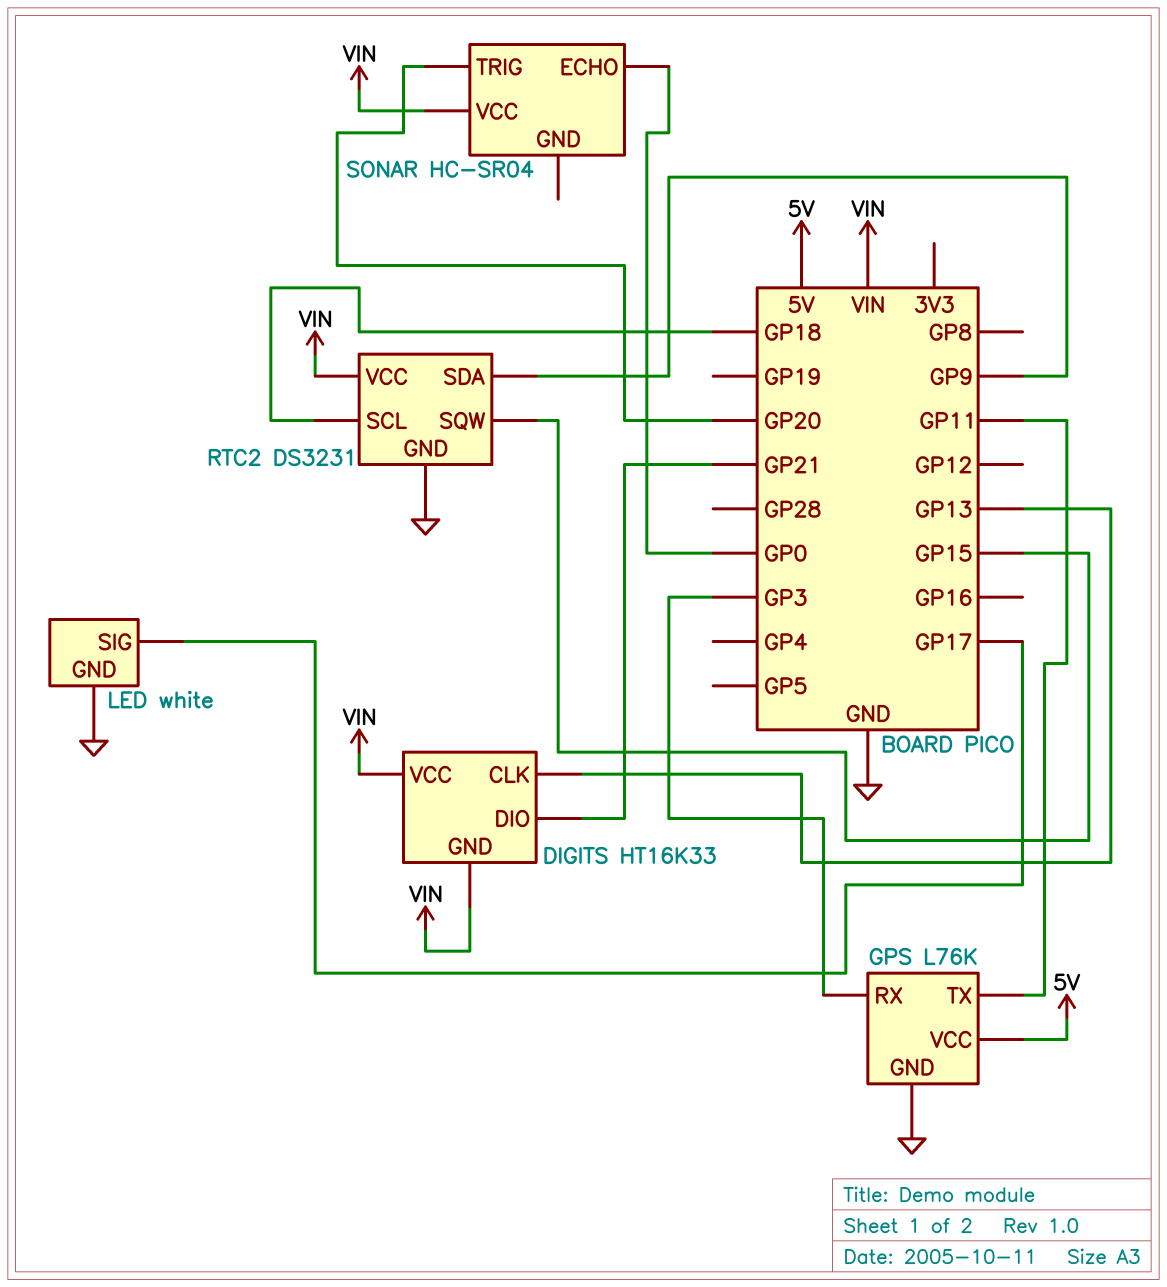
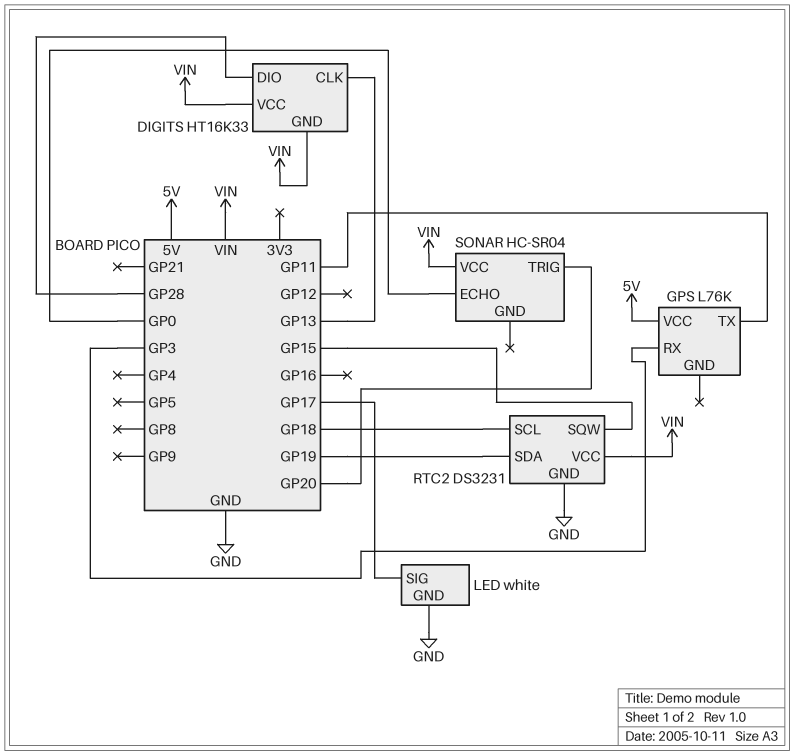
DIGITS pin DIO: GP21 -> GP28
GPS pin GND: GND -> none
RTC2 pin SDA: GP9 -> GP19

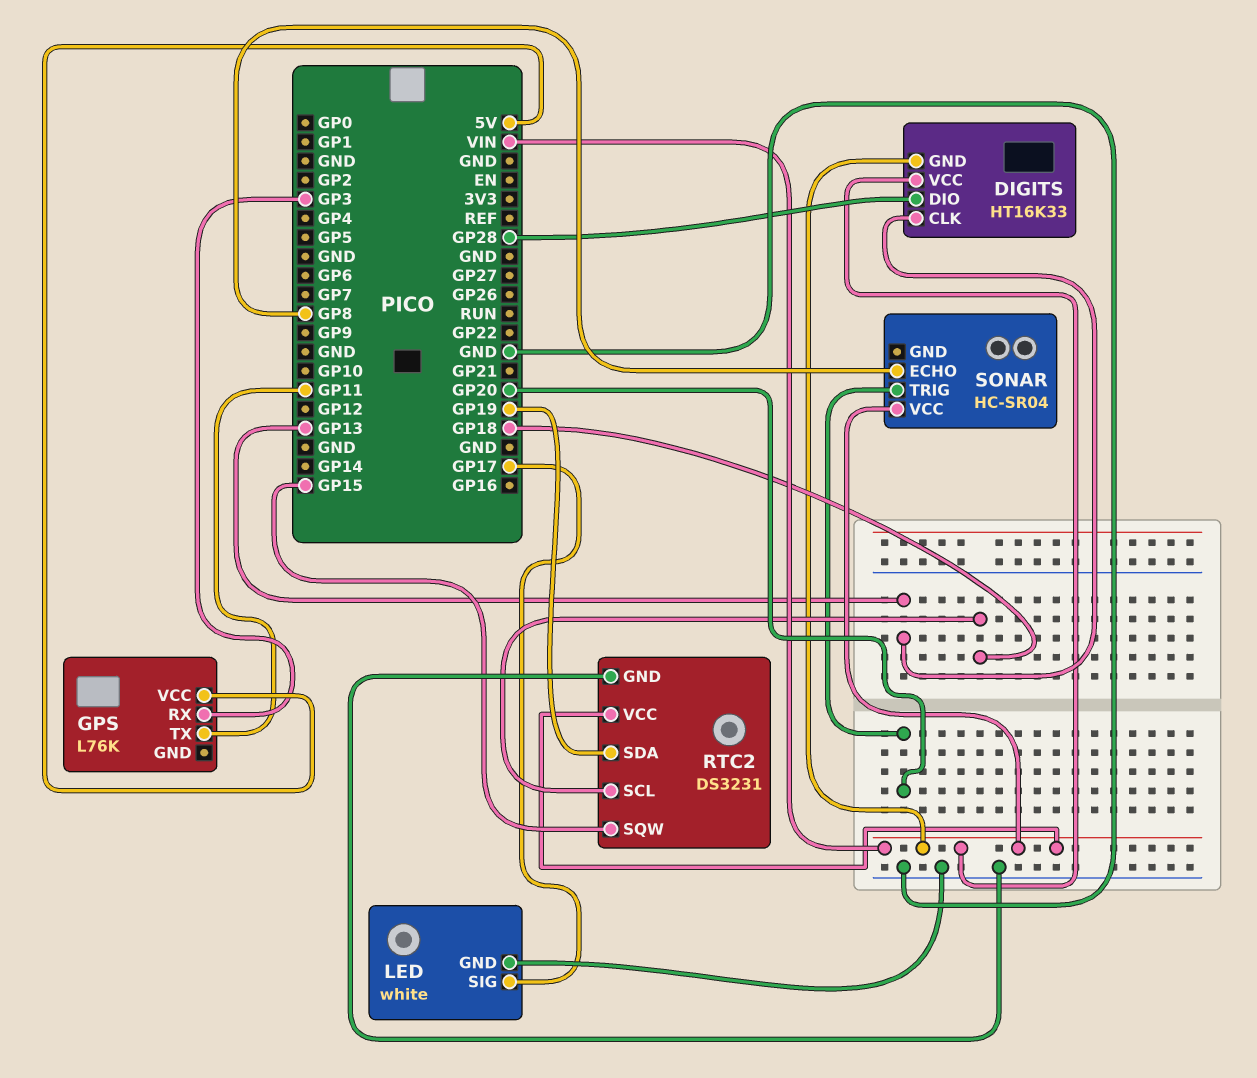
SONAR pin ECHO: GP0 -> GP8

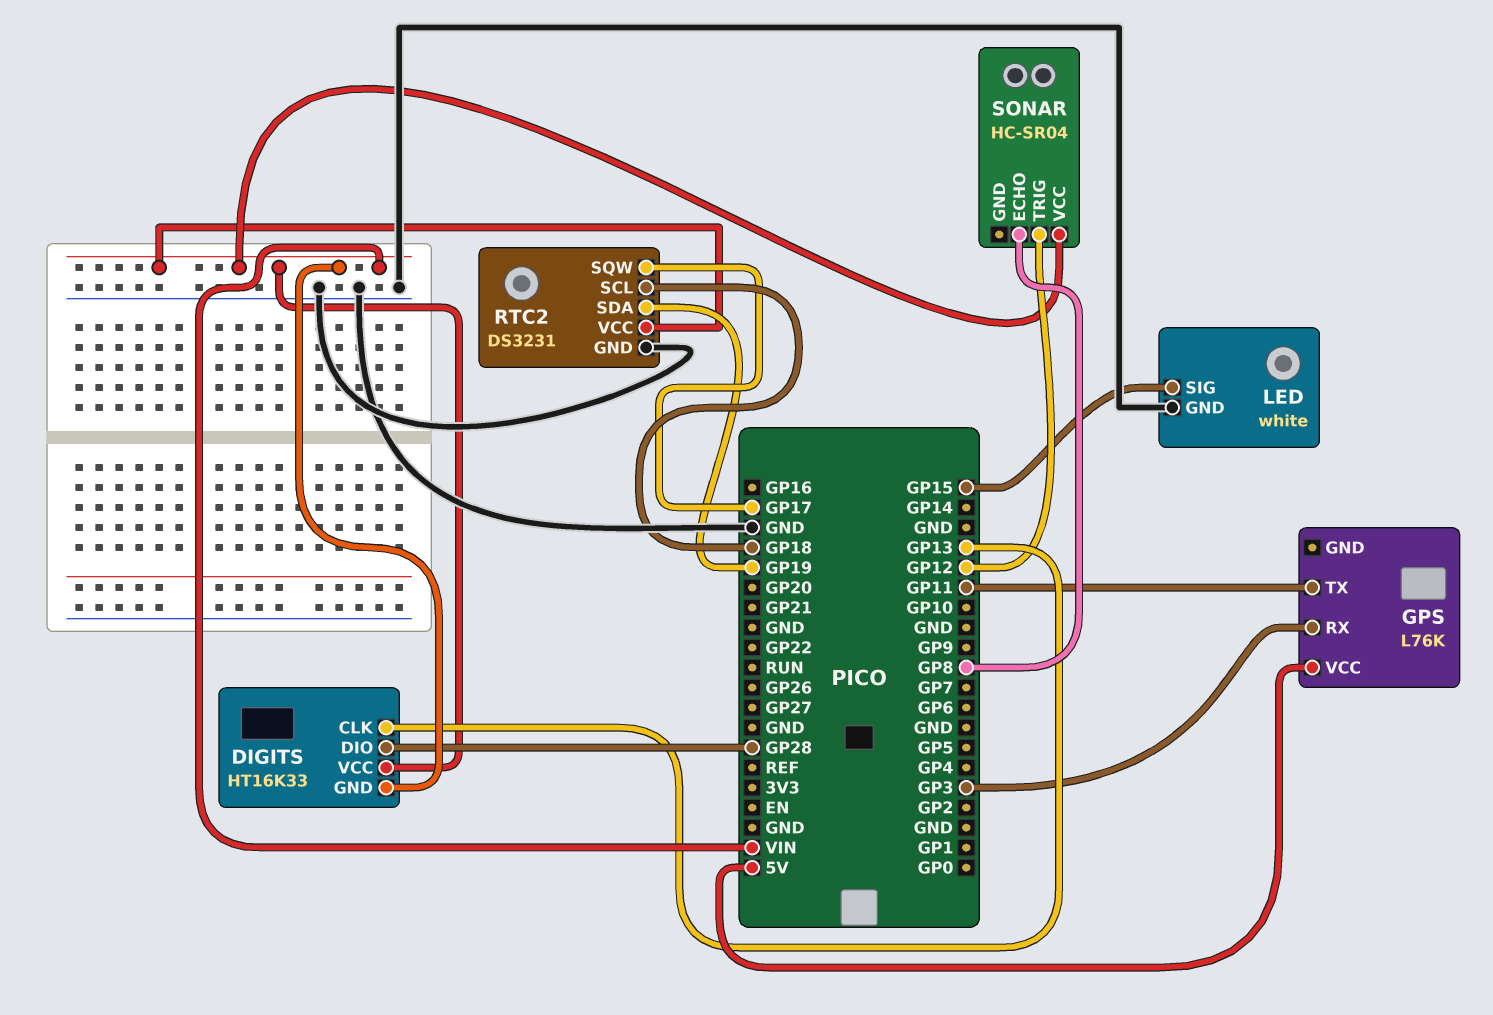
LED pin SIG: GP17 -> GP15
RTC2 pin SQW: GP15 -> GP17
SONAR pin TRIG: GP20 -> GP12

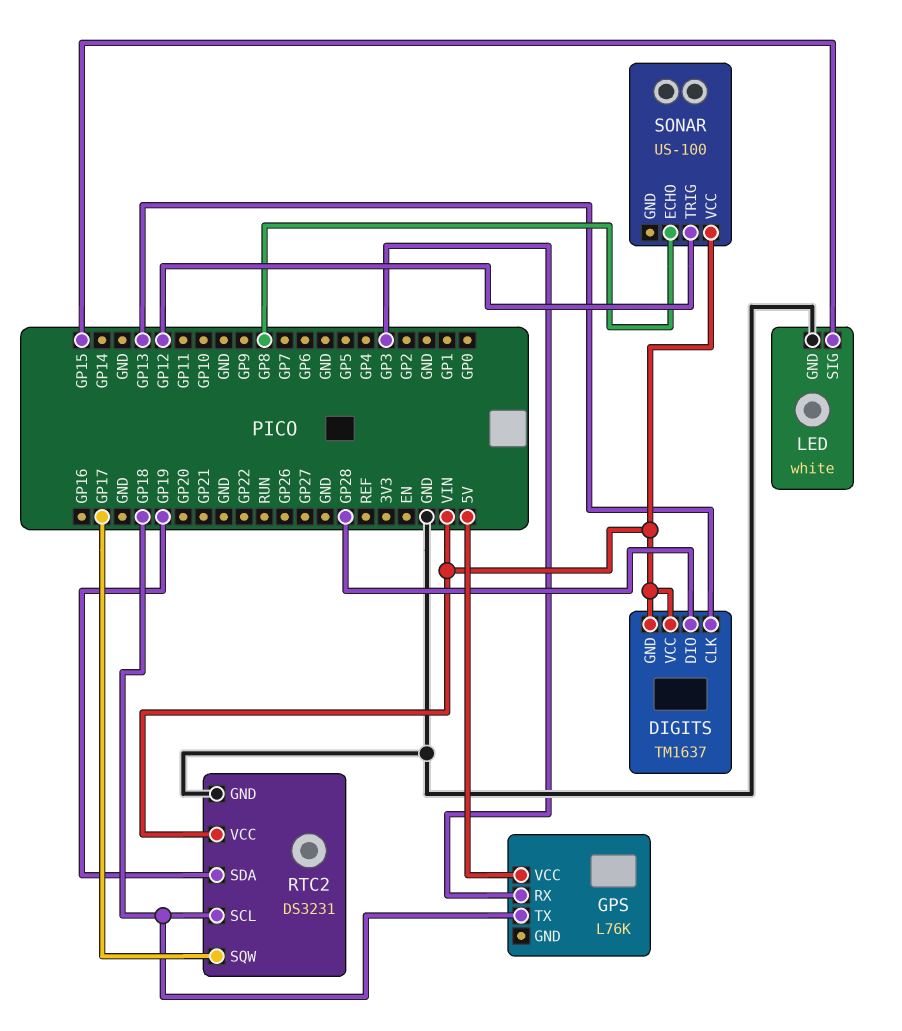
DIGITS: HT16K33 -> TM1637
GPS pin TX: GP11 -> GP18
SONAR: HC-SR04 -> US-100

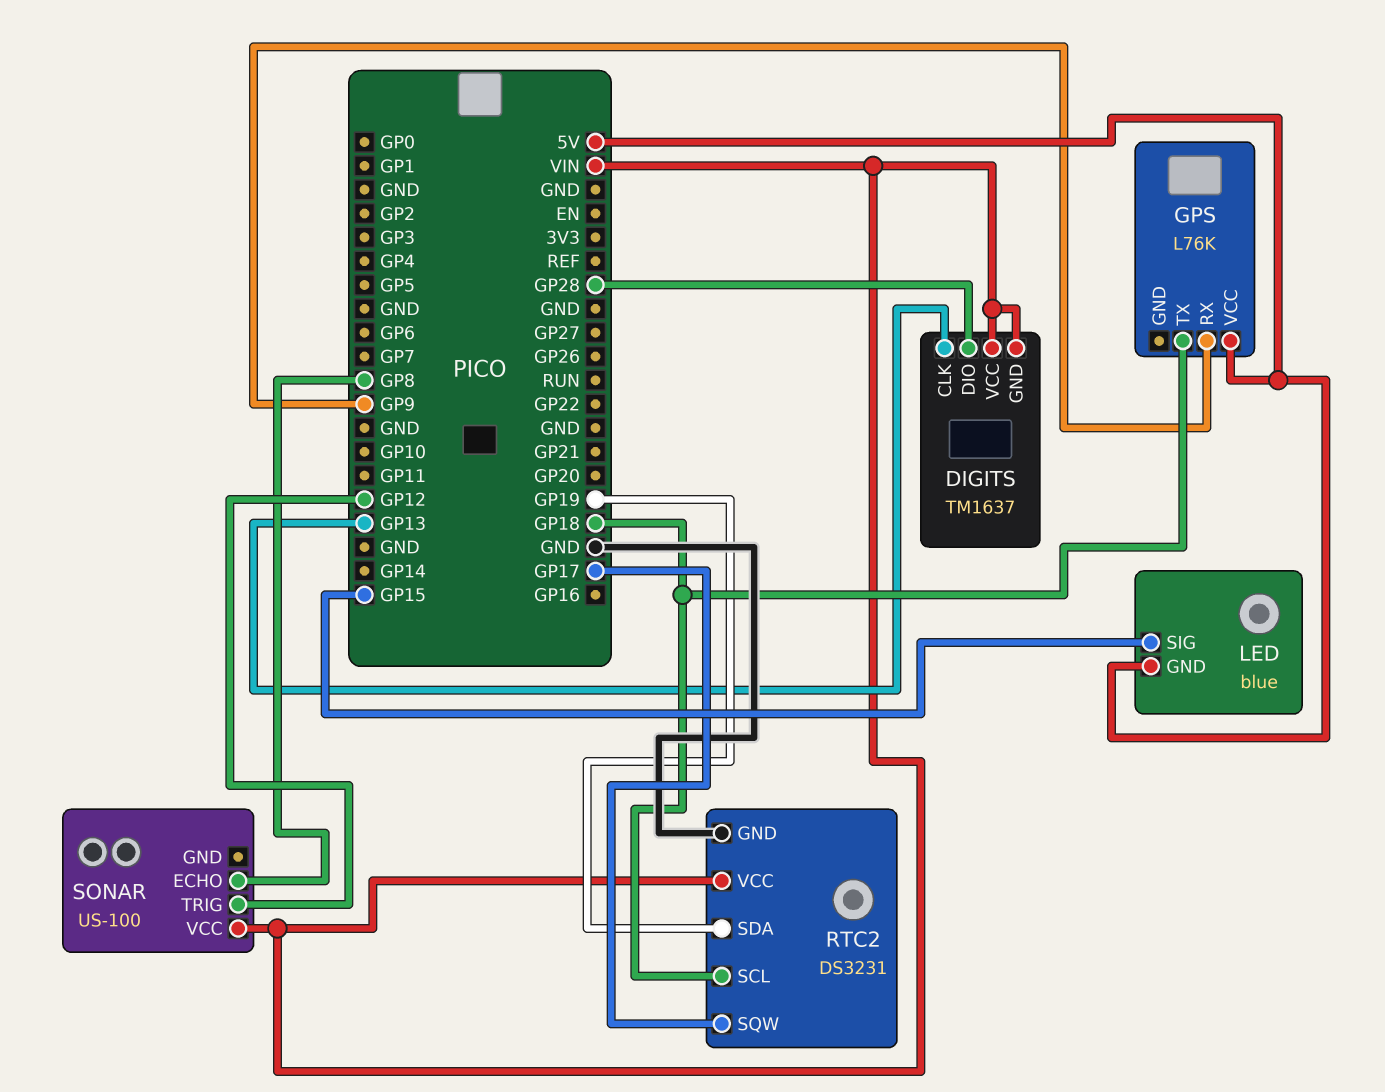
GPS pin RX: GP3 -> GP9
LED: white -> blue
LED pin GND: GND -> 5V

